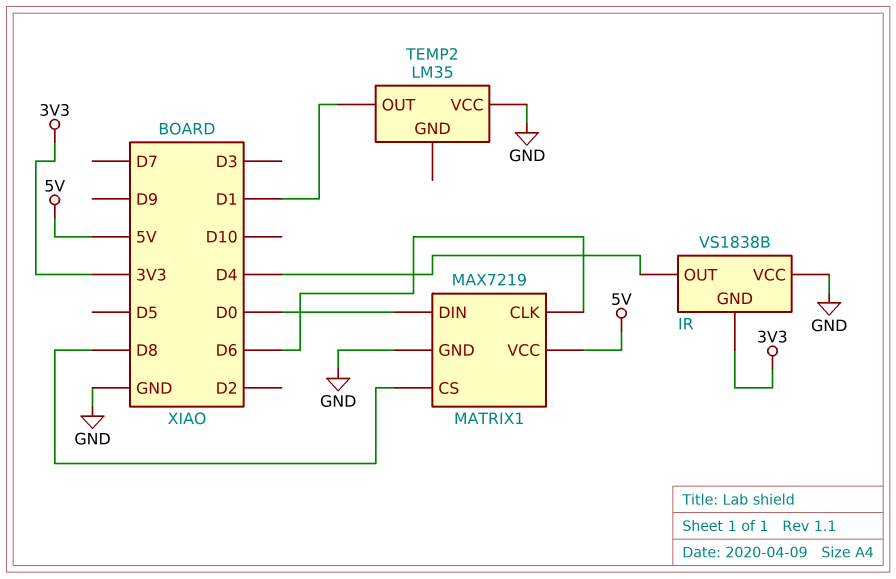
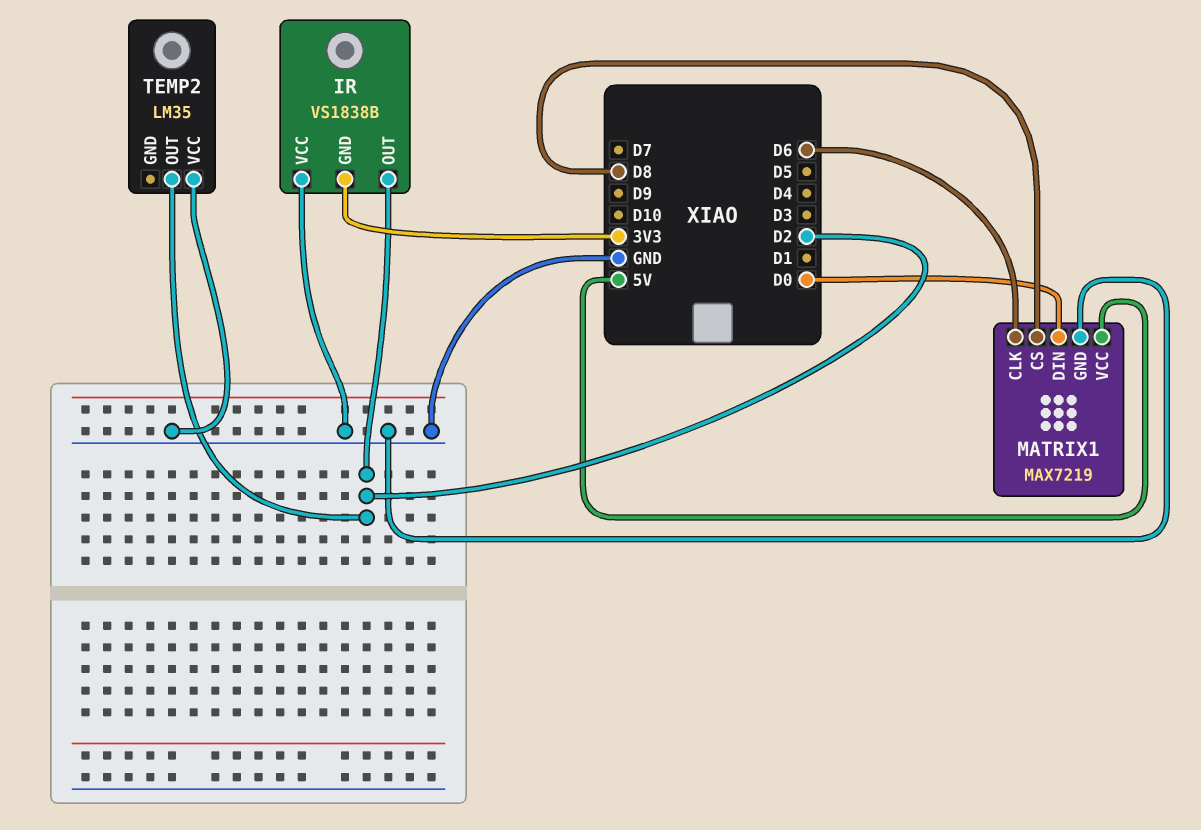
IR pin OUT: D4 -> D2
TEMP2 pin OUT: D1 -> D2

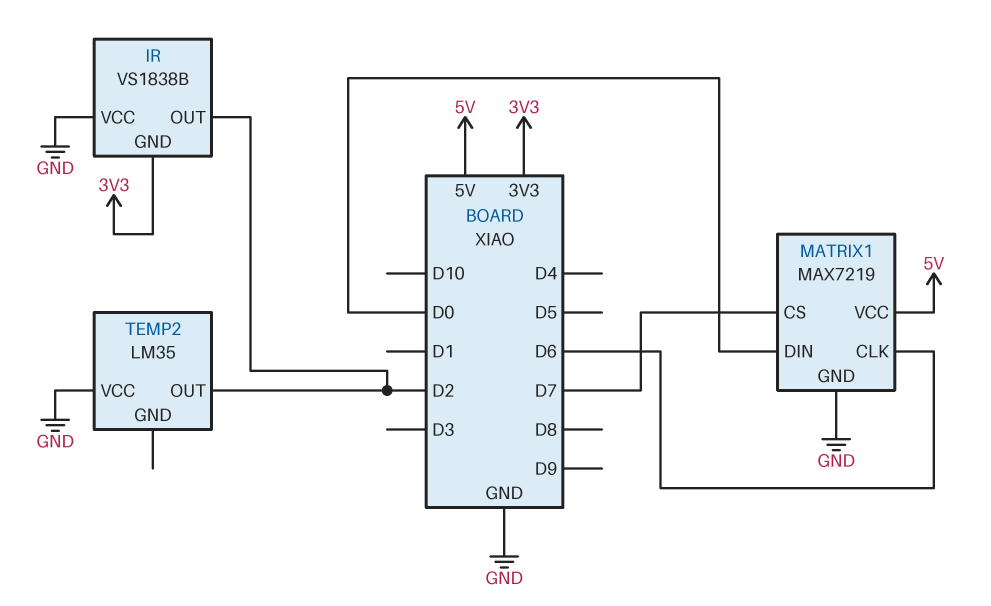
MATRIX1 pin CS: D8 -> D7

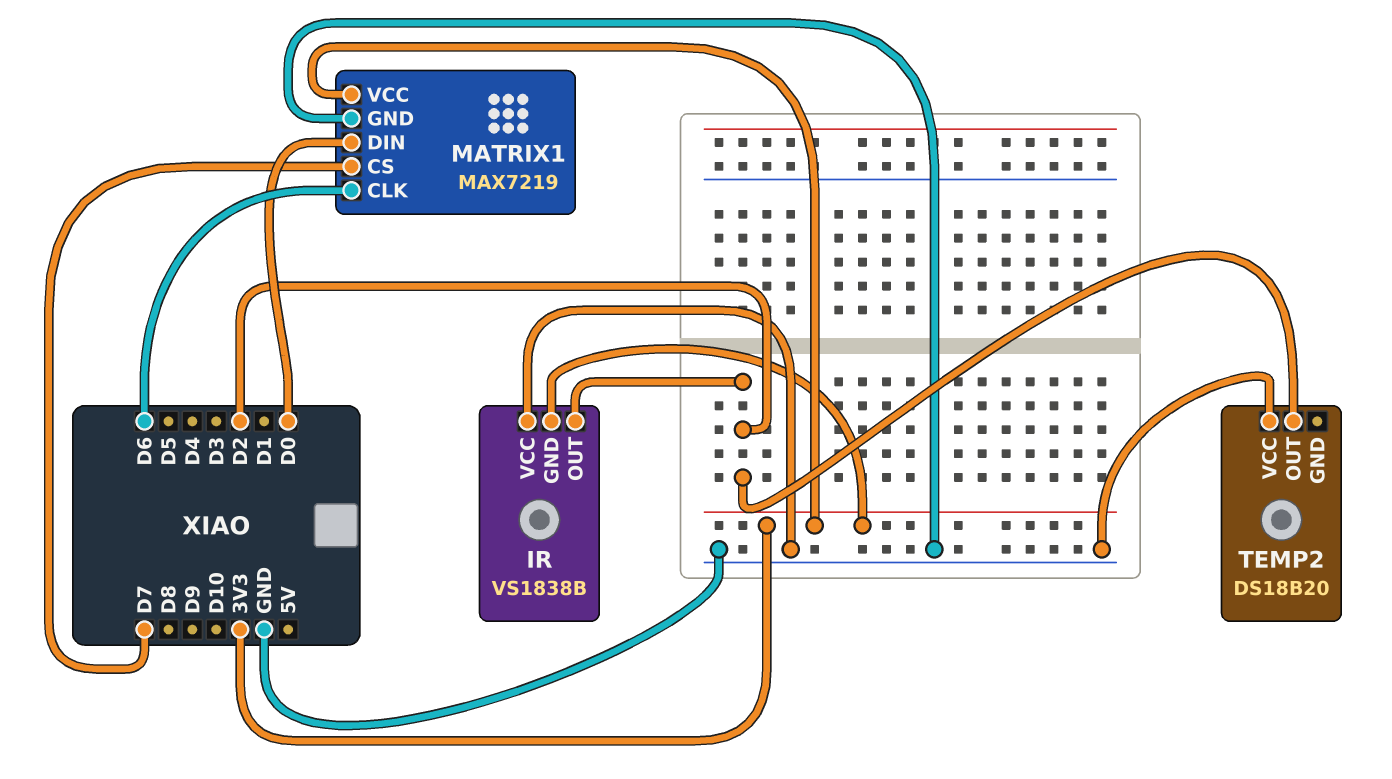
MATRIX1 pin VCC: 5V -> 3V3
TEMP2: LM35 -> DS18B20

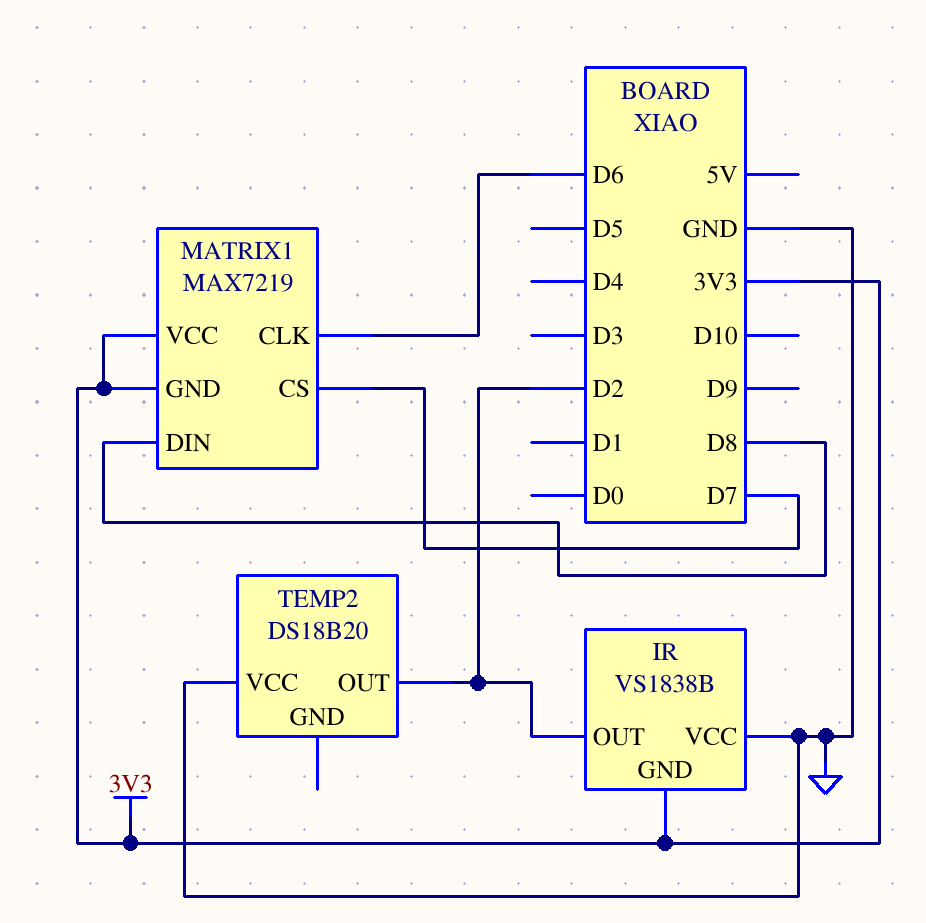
MATRIX1 pin DIN: D0 -> D8
MATRIX1 pin GND: GND -> 3V3

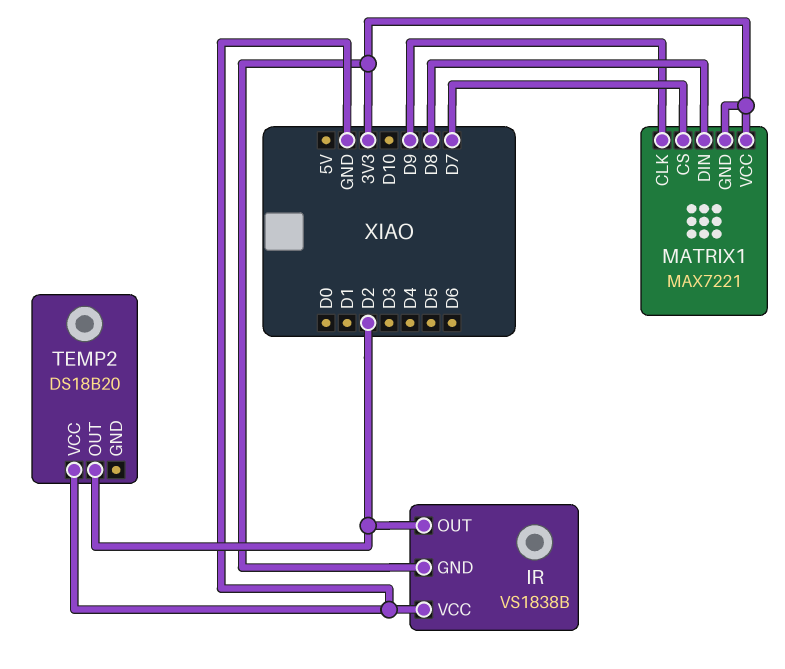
MATRIX1: MAX7219 -> MAX7221
MATRIX1 pin CLK: D6 -> D9

